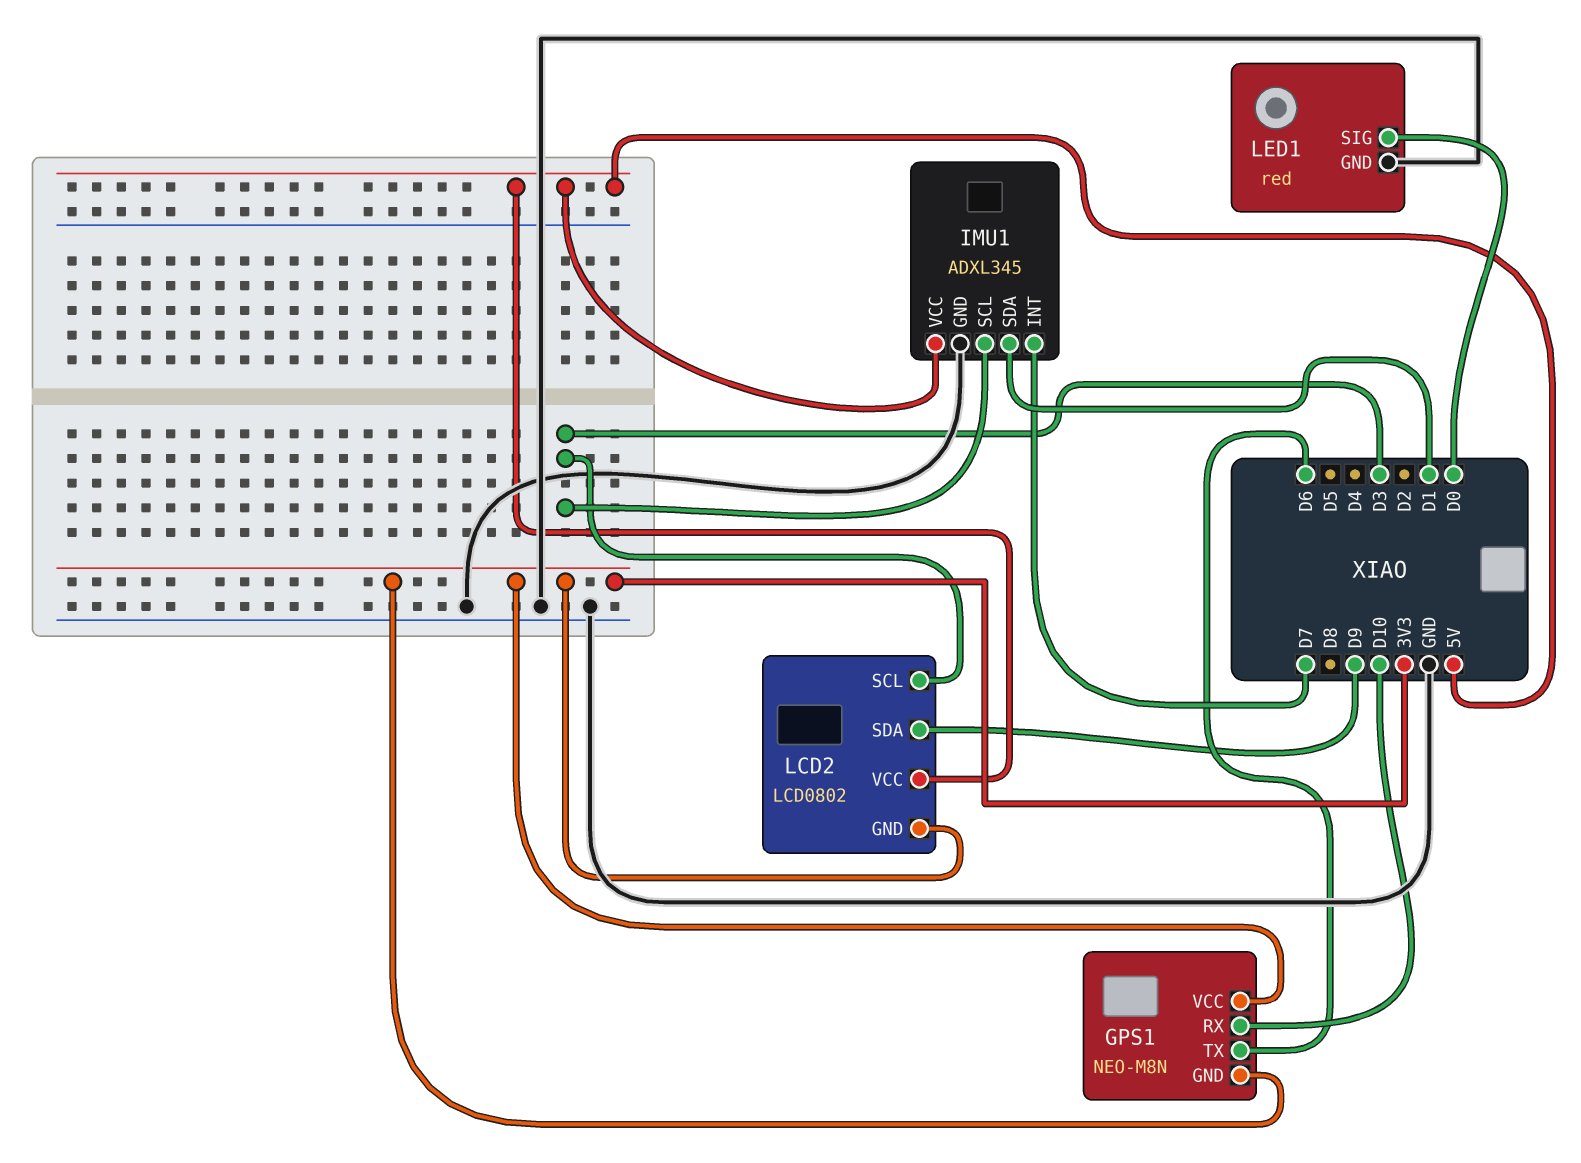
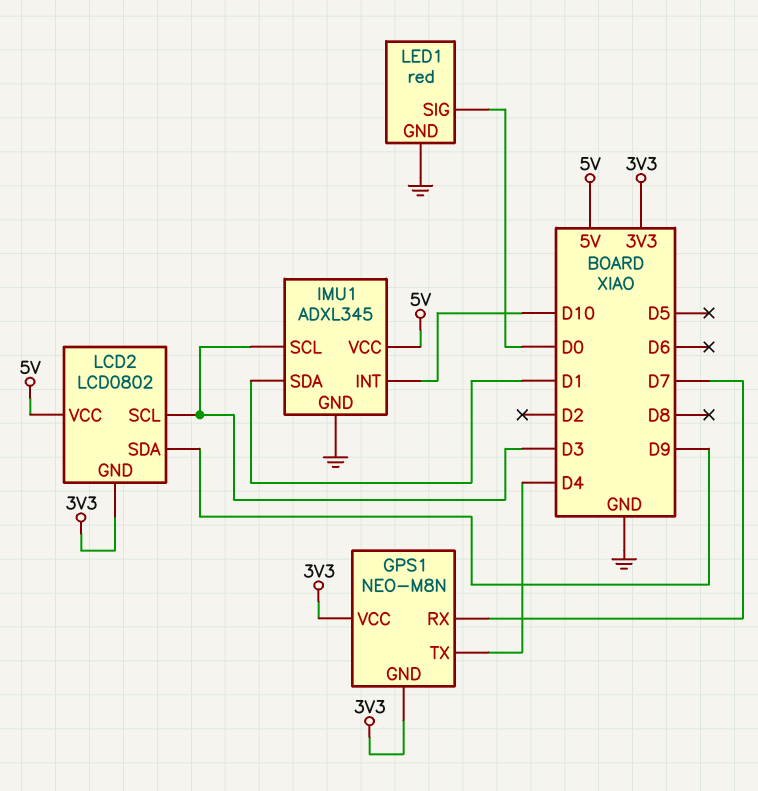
GPS1 pin RX: D10 -> D7
GPS1 pin TX: D6 -> D4
IMU1 pin INT: D7 -> D10

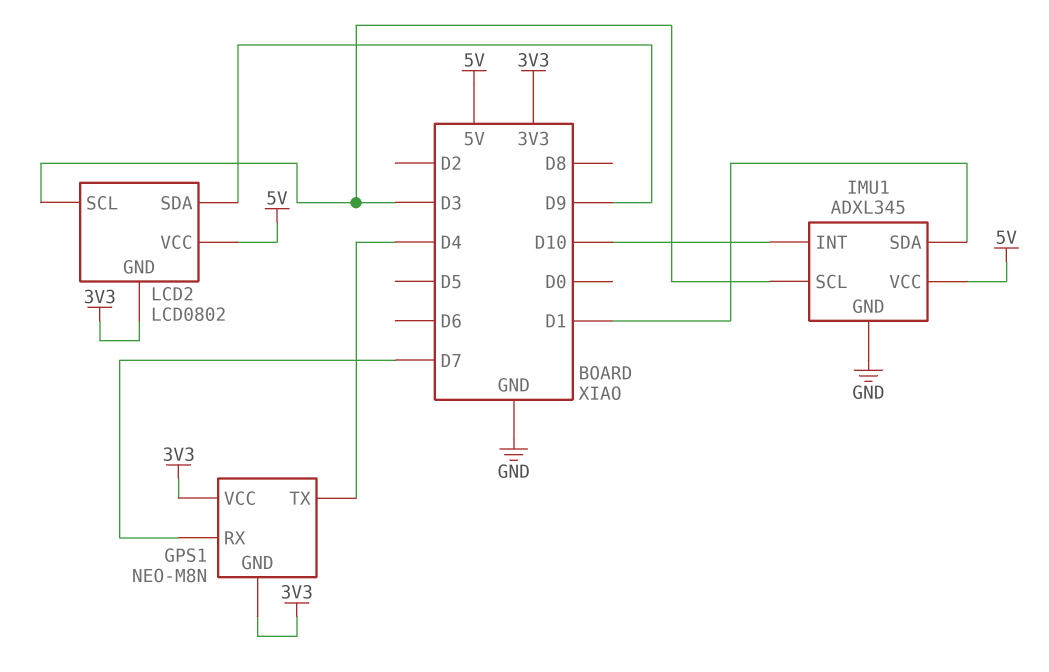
LED1: red -> none
LED1 pin GND: GND -> none
LED1 pin SIG: D0 -> none

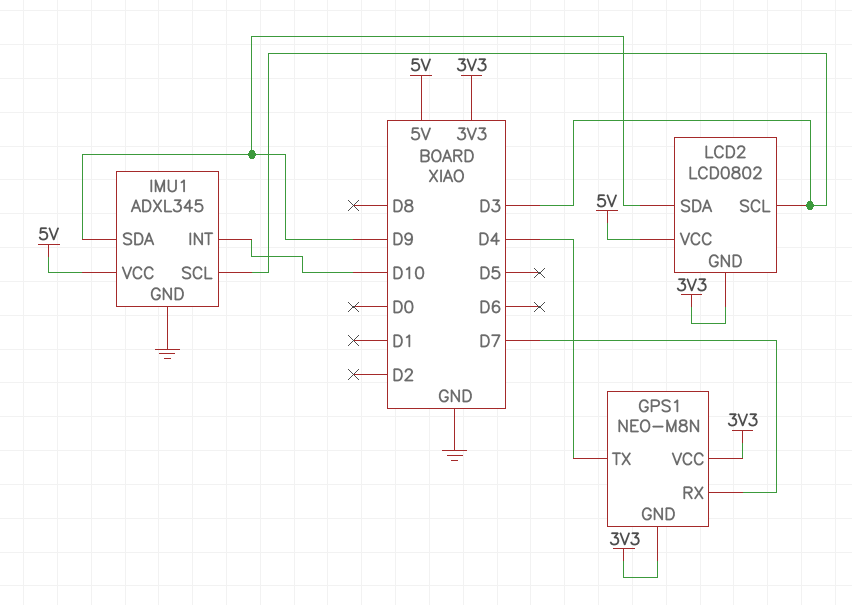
IMU1 pin SDA: D1 -> D9

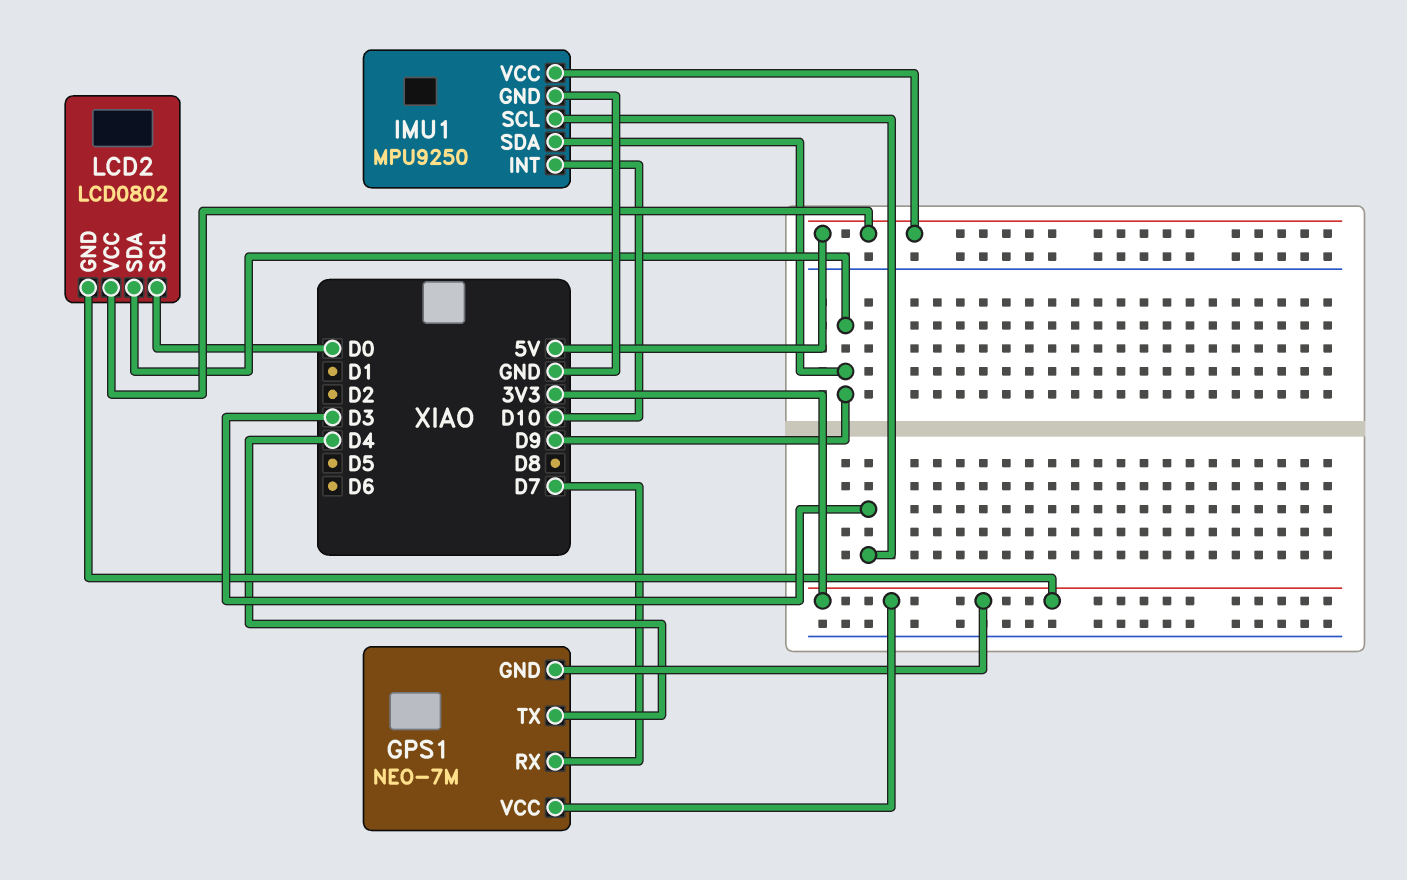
GPS1: NEO-M8N -> NEO-7M
IMU1: ADXL345 -> MPU9250
LCD2 pin SCL: D3 -> D0

